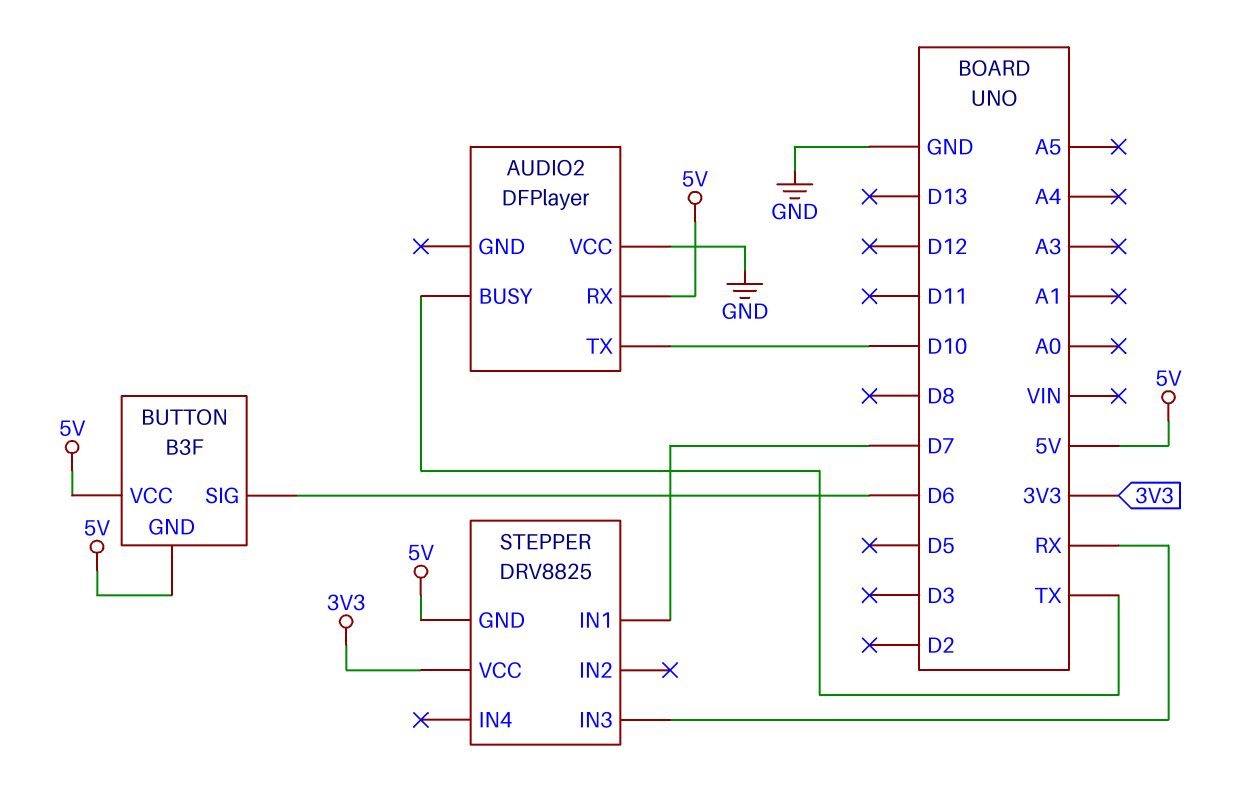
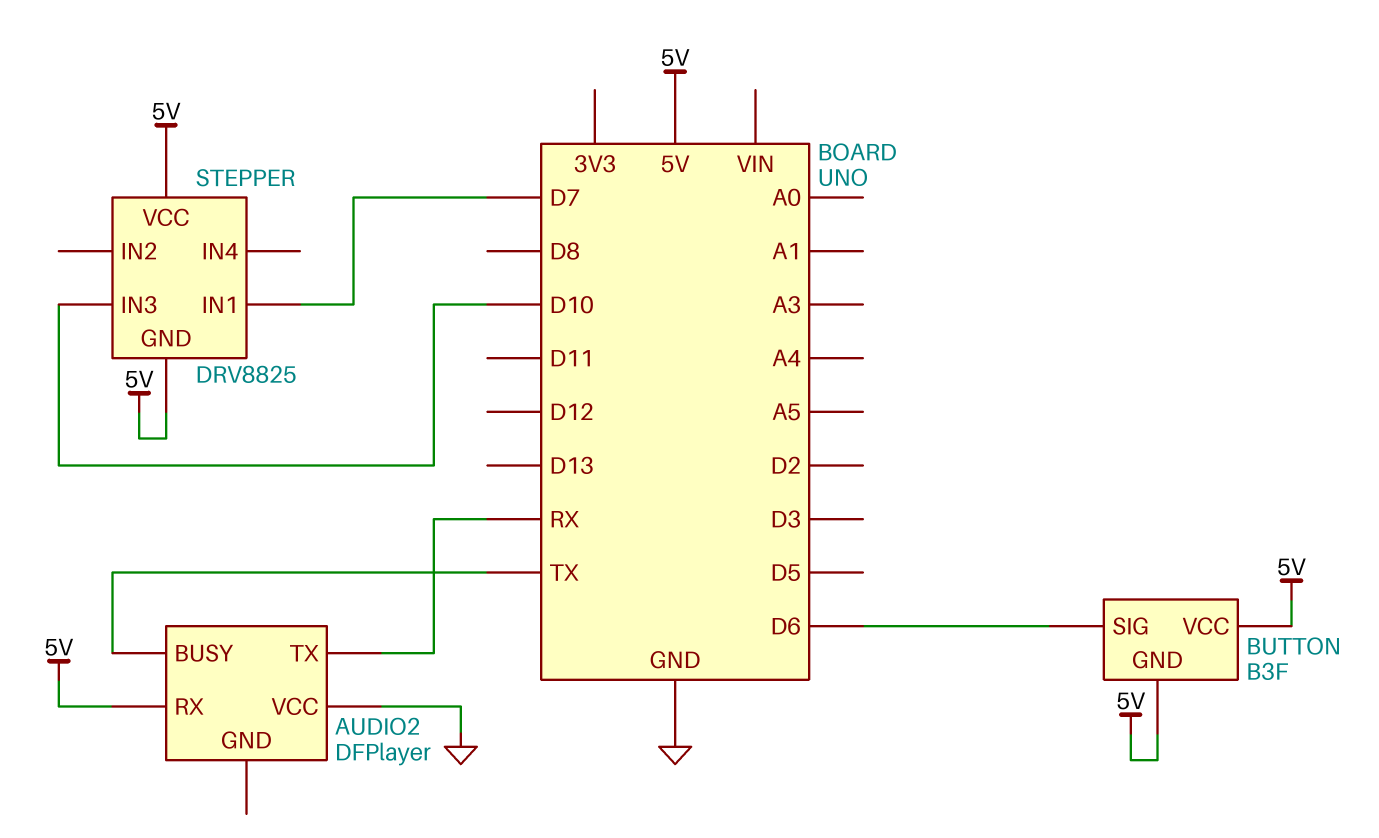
AUDIO2 pin TX: D10 -> RX
STEPPER pin IN3: RX -> D10
STEPPER pin VCC: 3V3 -> 5V

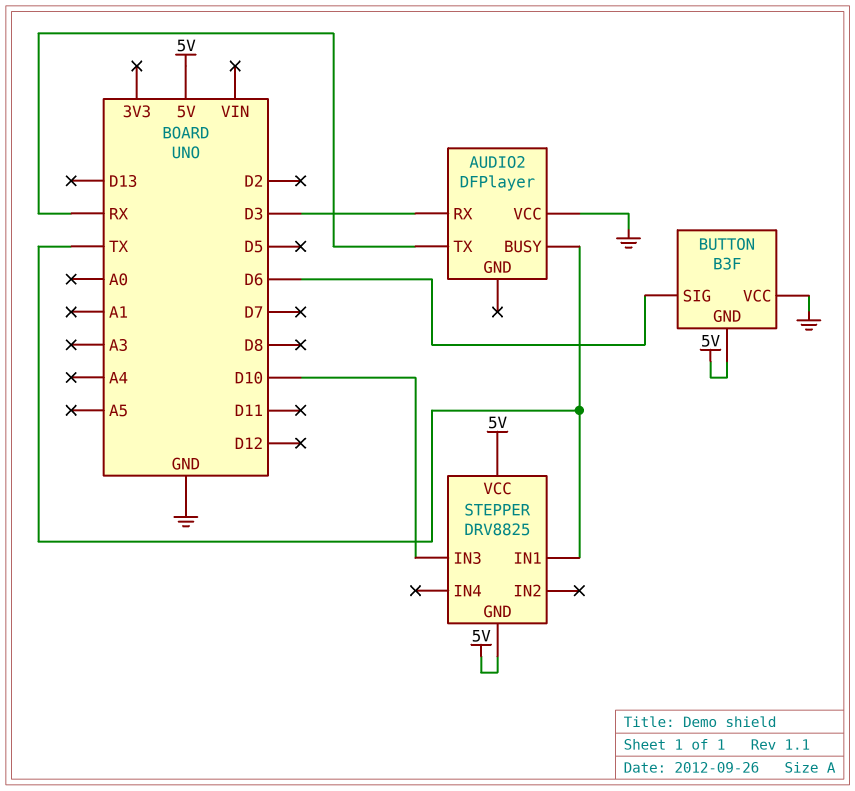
AUDIO2 pin RX: 5V -> D3
BUTTON pin VCC: 5V -> GND
STEPPER pin IN1: D7 -> TX

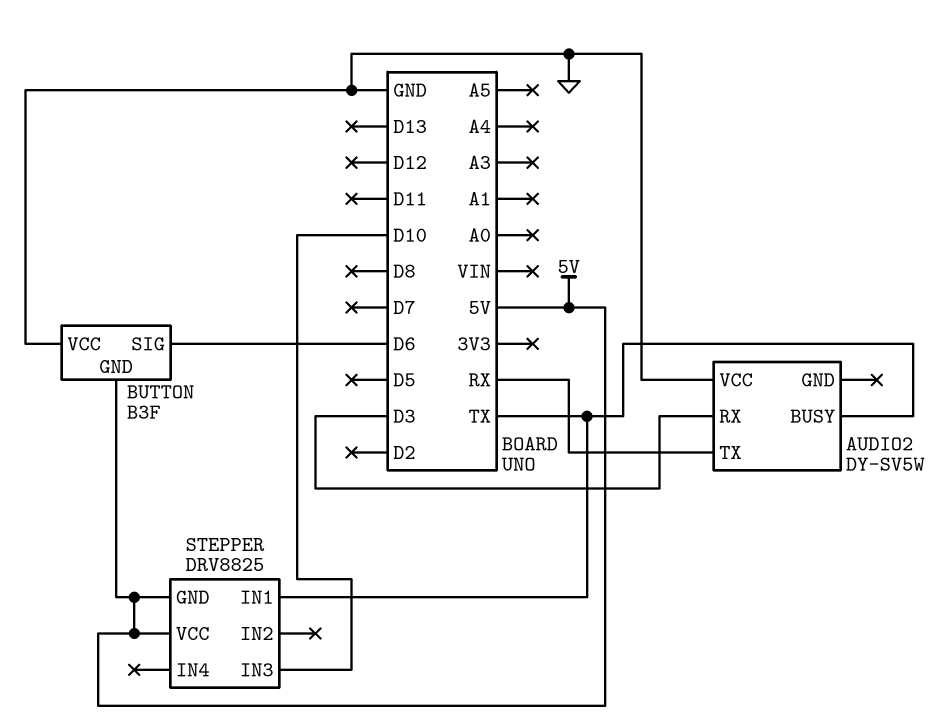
AUDIO2: DFPlayer -> DY-SV5W

